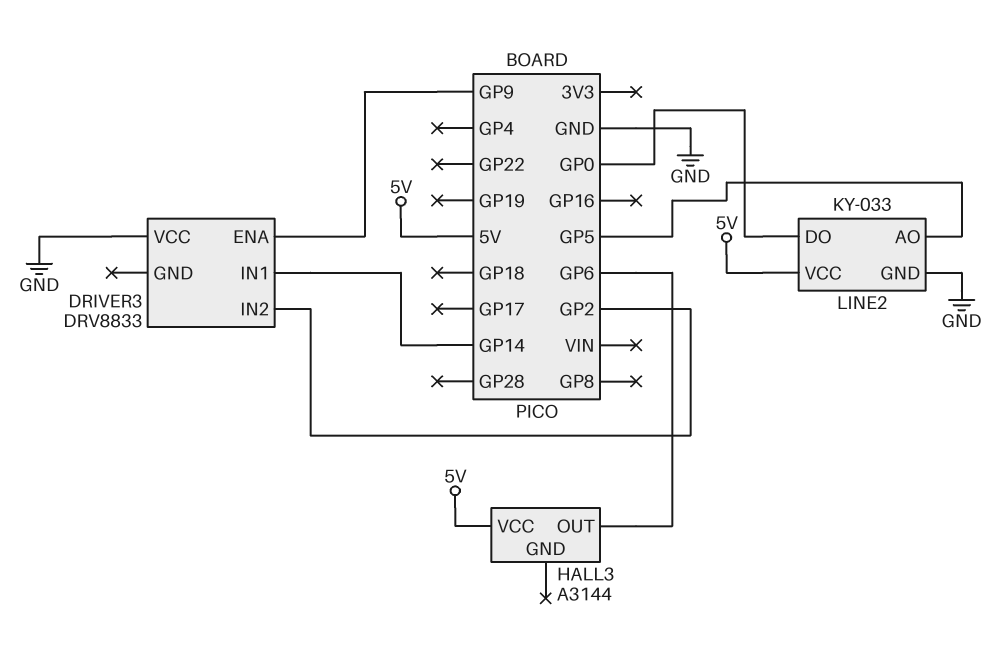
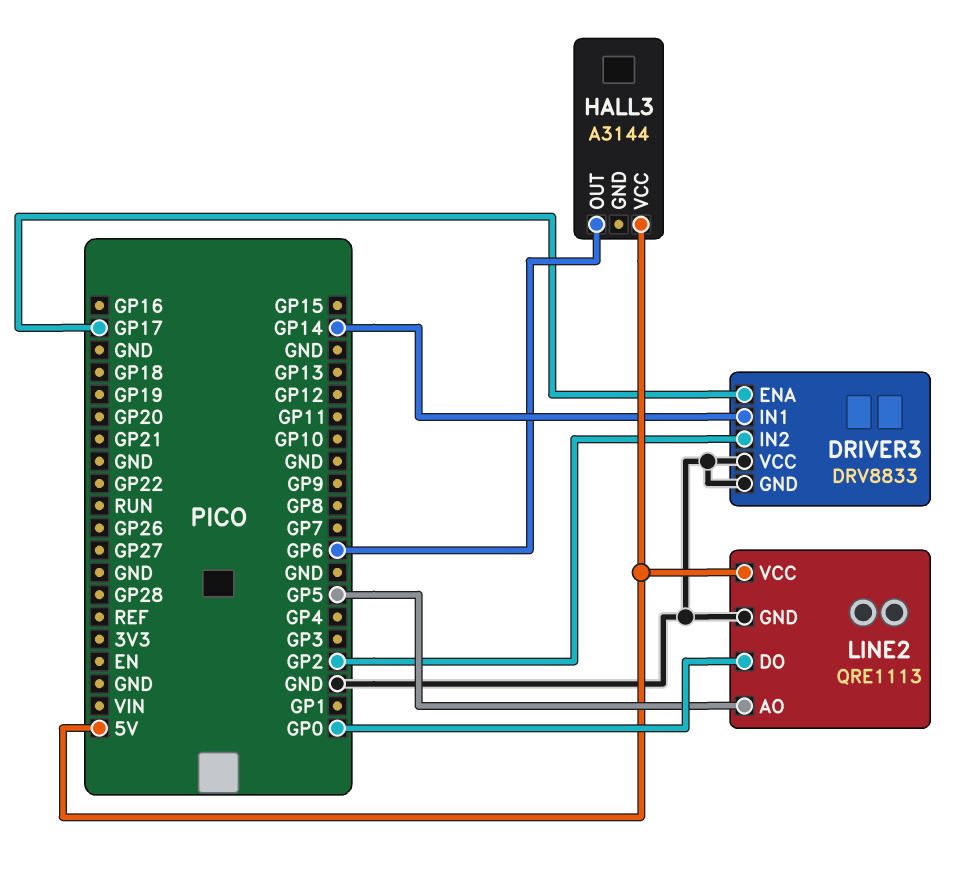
DRIVER3 pin ENA: GP9 -> GP17
DRIVER3 pin GND: none -> GND
LINE2: KY-033 -> QRE1113

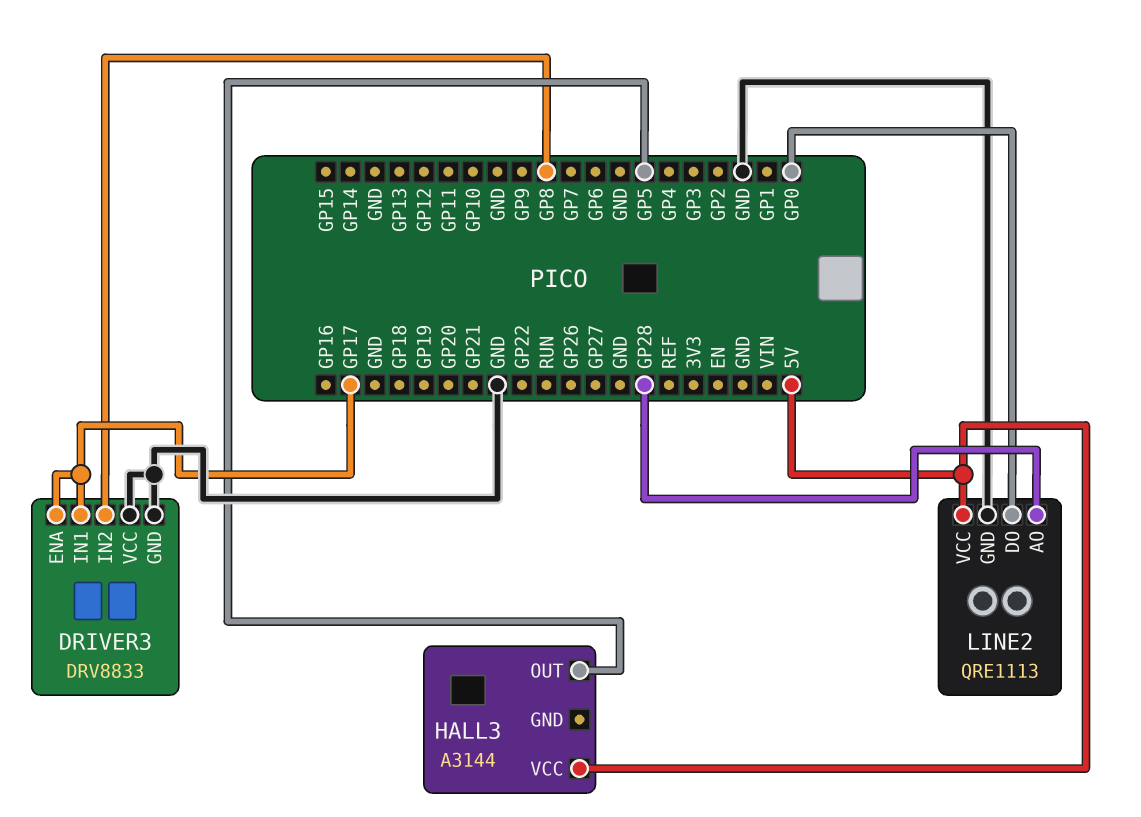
DRIVER3 pin IN1: GP14 -> GP17
DRIVER3 pin IN2: GP2 -> GP8
HALL3 pin OUT: GP6 -> GP5
LINE2 pin AO: GP5 -> GP28

